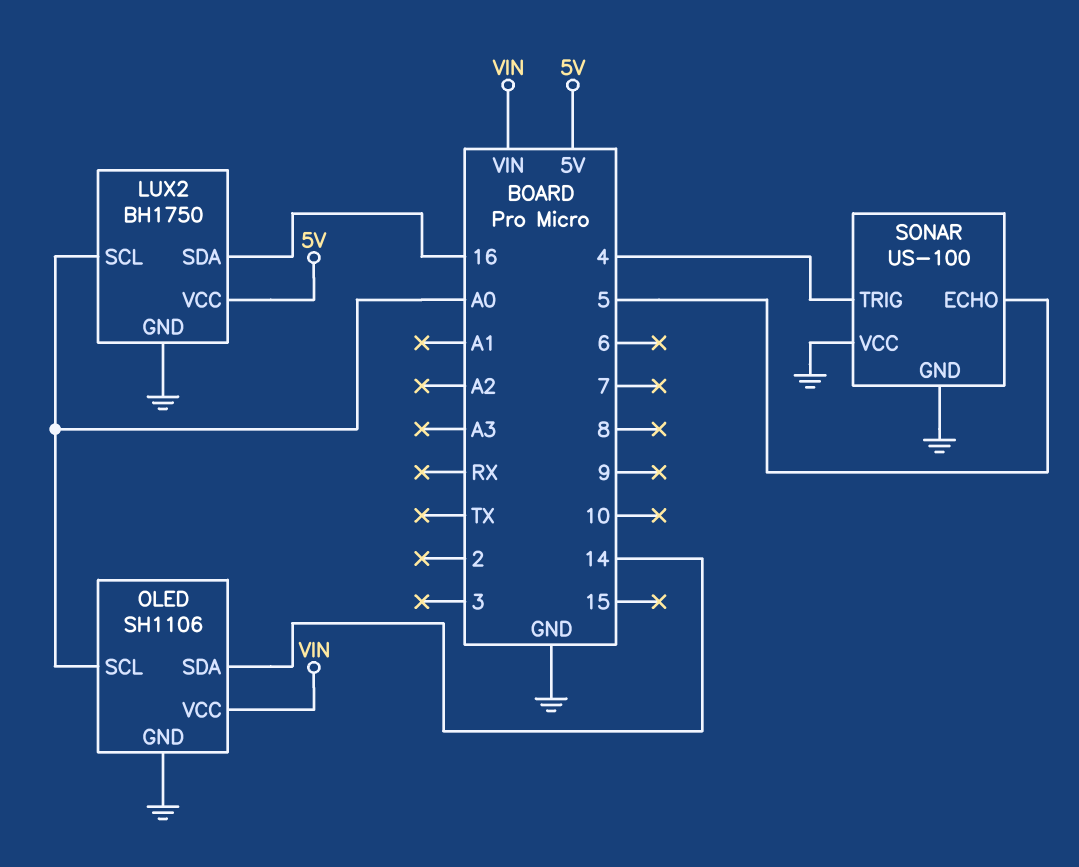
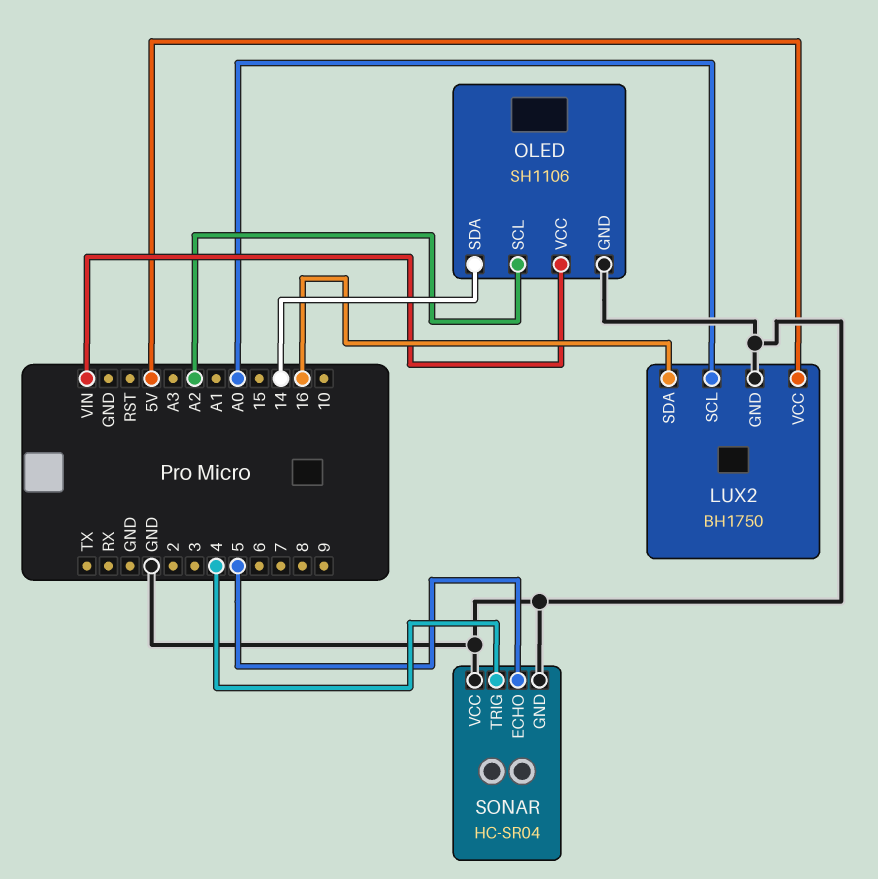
OLED pin SCL: A0 -> A2
SONAR: US-100 -> HC-SR04

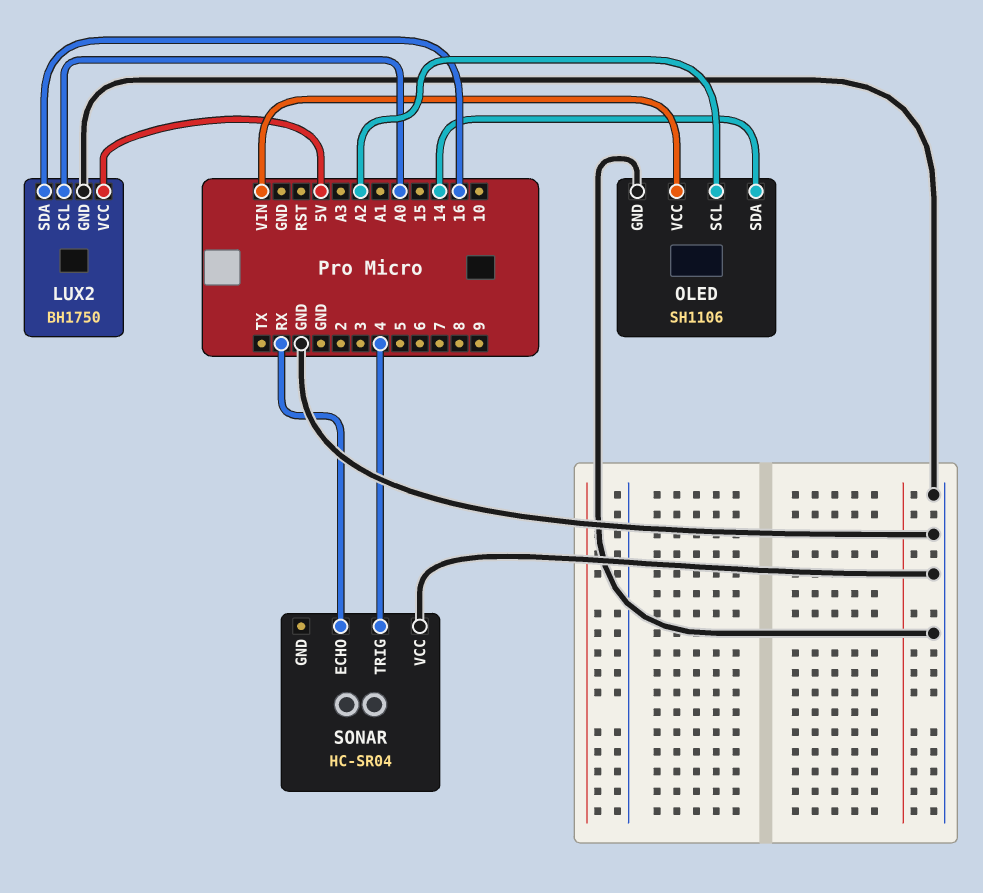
SONAR pin ECHO: 5 -> RX
SONAR pin GND: GND -> none

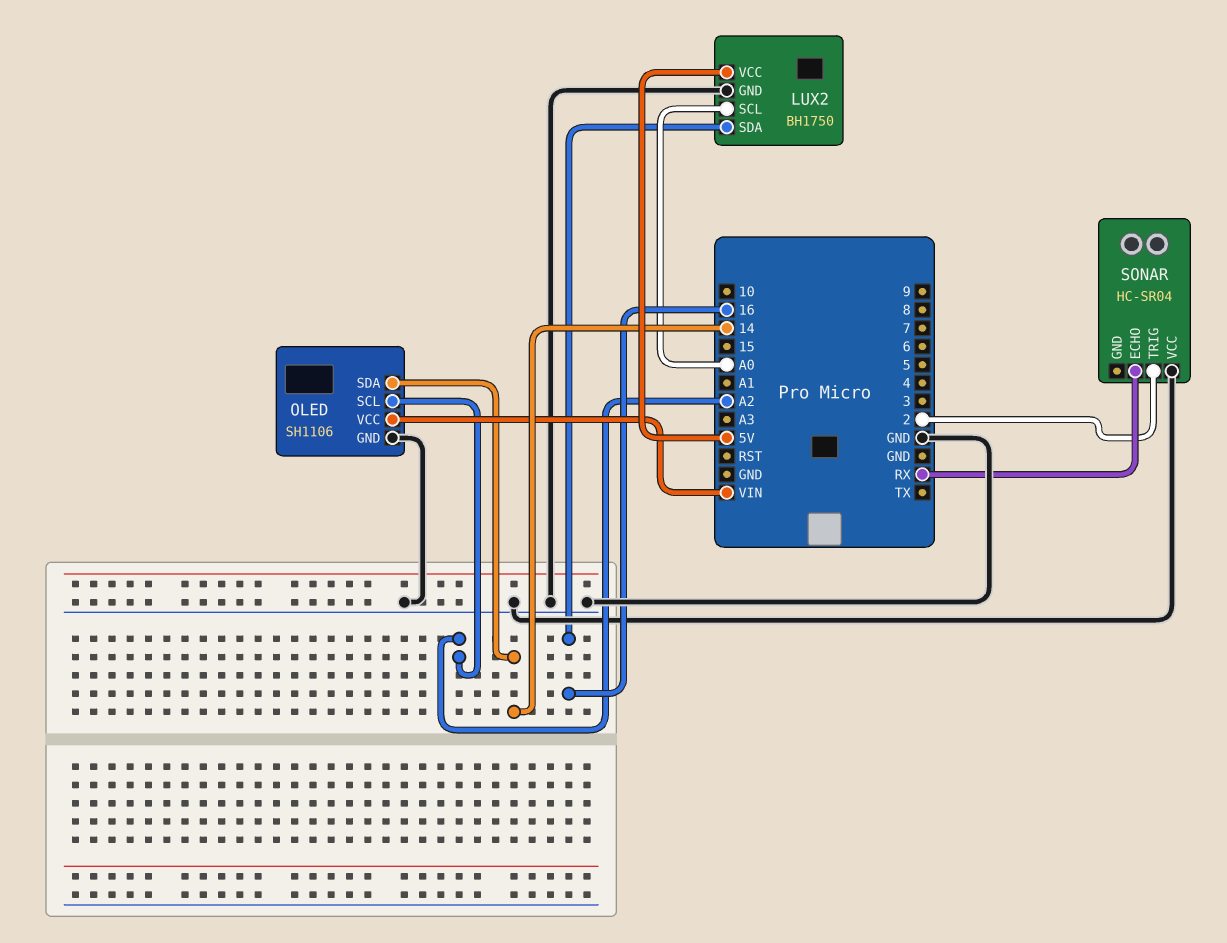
SONAR pin TRIG: 4 -> 2

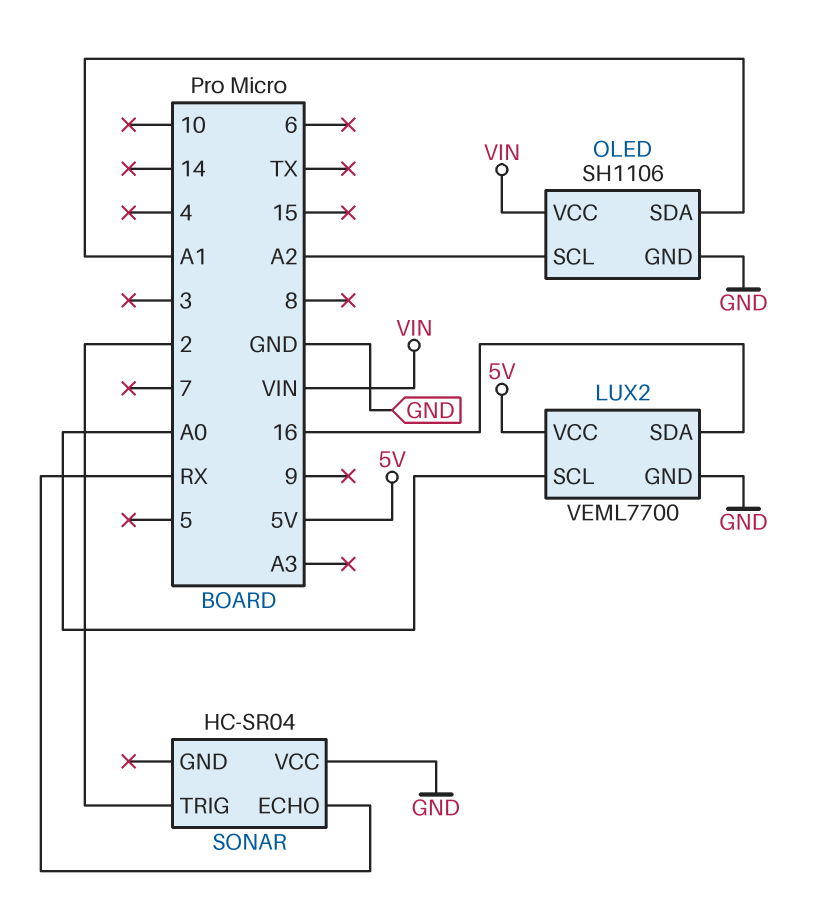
LUX2: BH1750 -> VEML7700
OLED pin SDA: 14 -> A1

